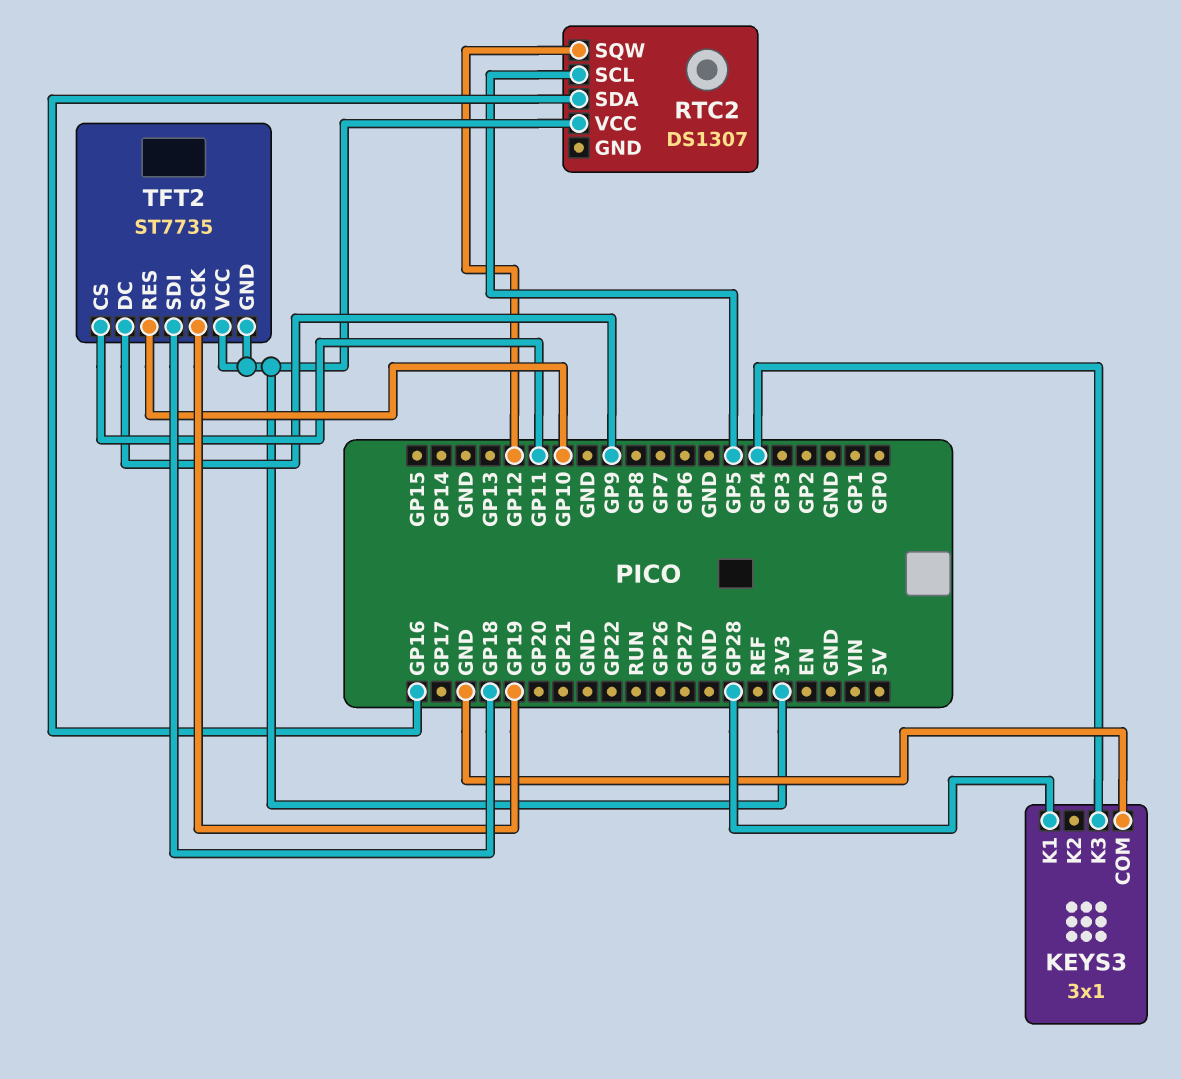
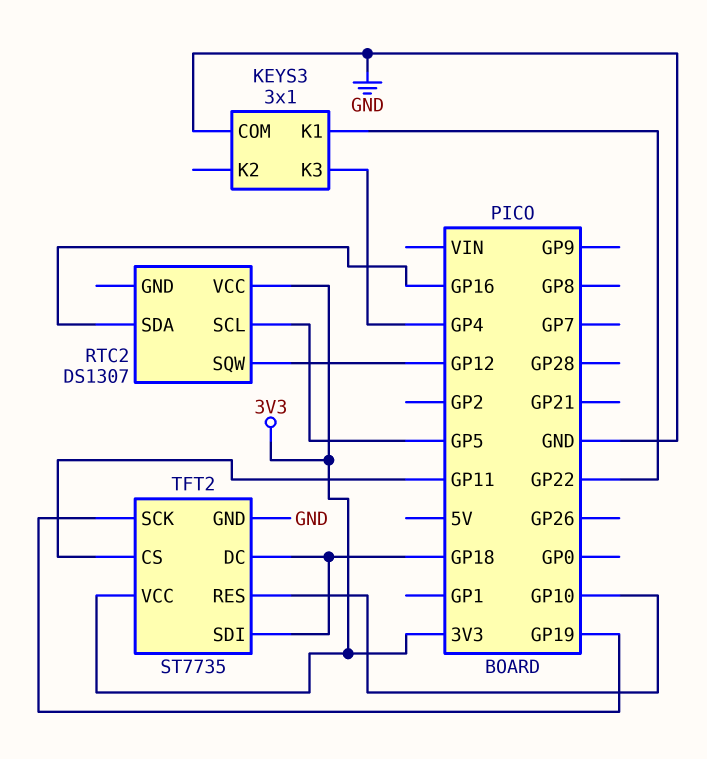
KEYS3 pin K1: GP28 -> GP22
TFT2 pin DC: GP9 -> GP18
TFT2 pin GND: 3V3 -> GND

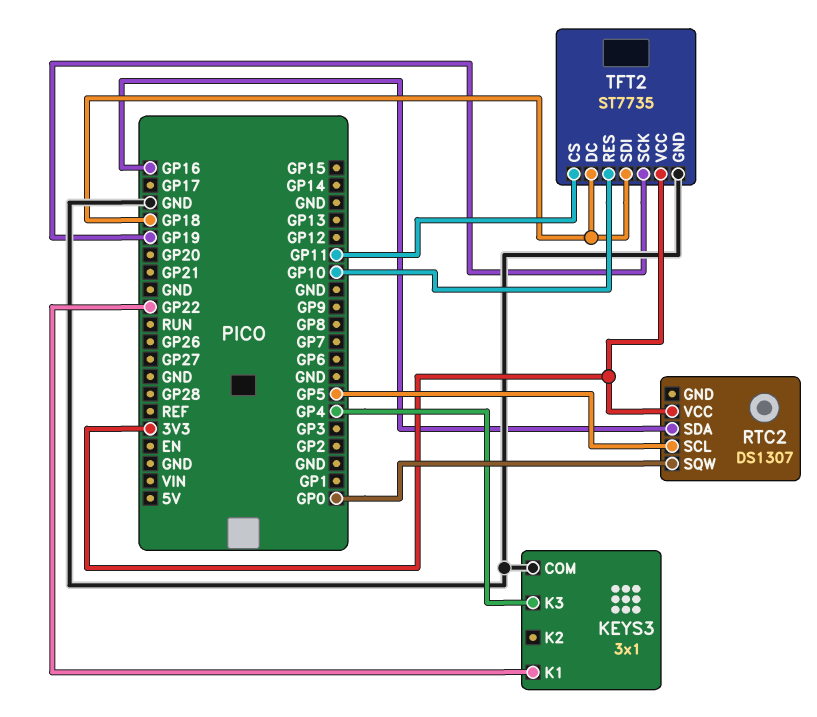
RTC2 pin SQW: GP12 -> GP0

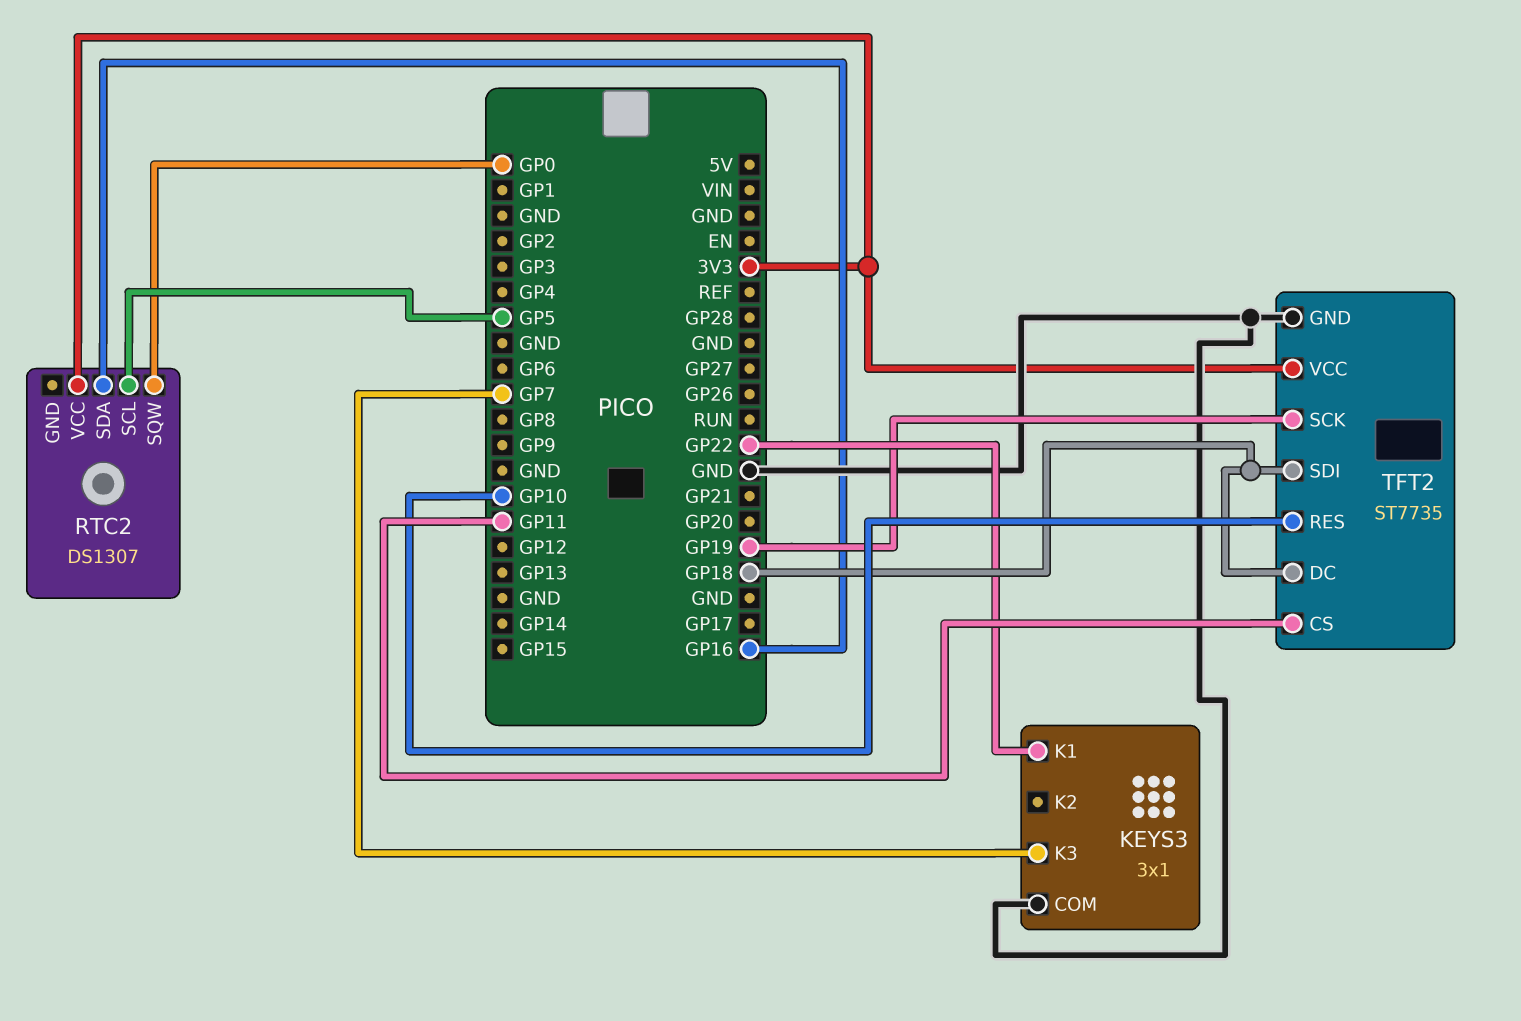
KEYS3 pin K3: GP4 -> GP7

